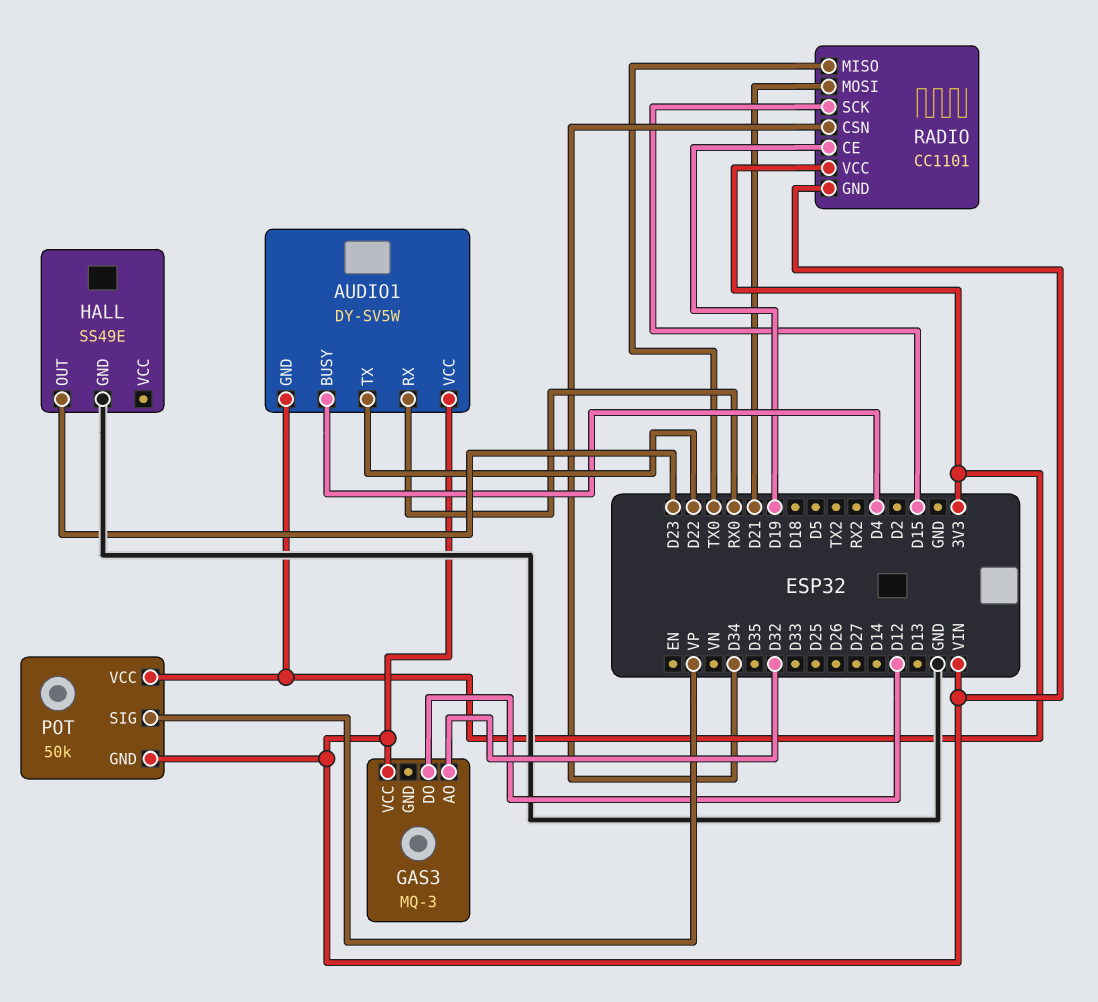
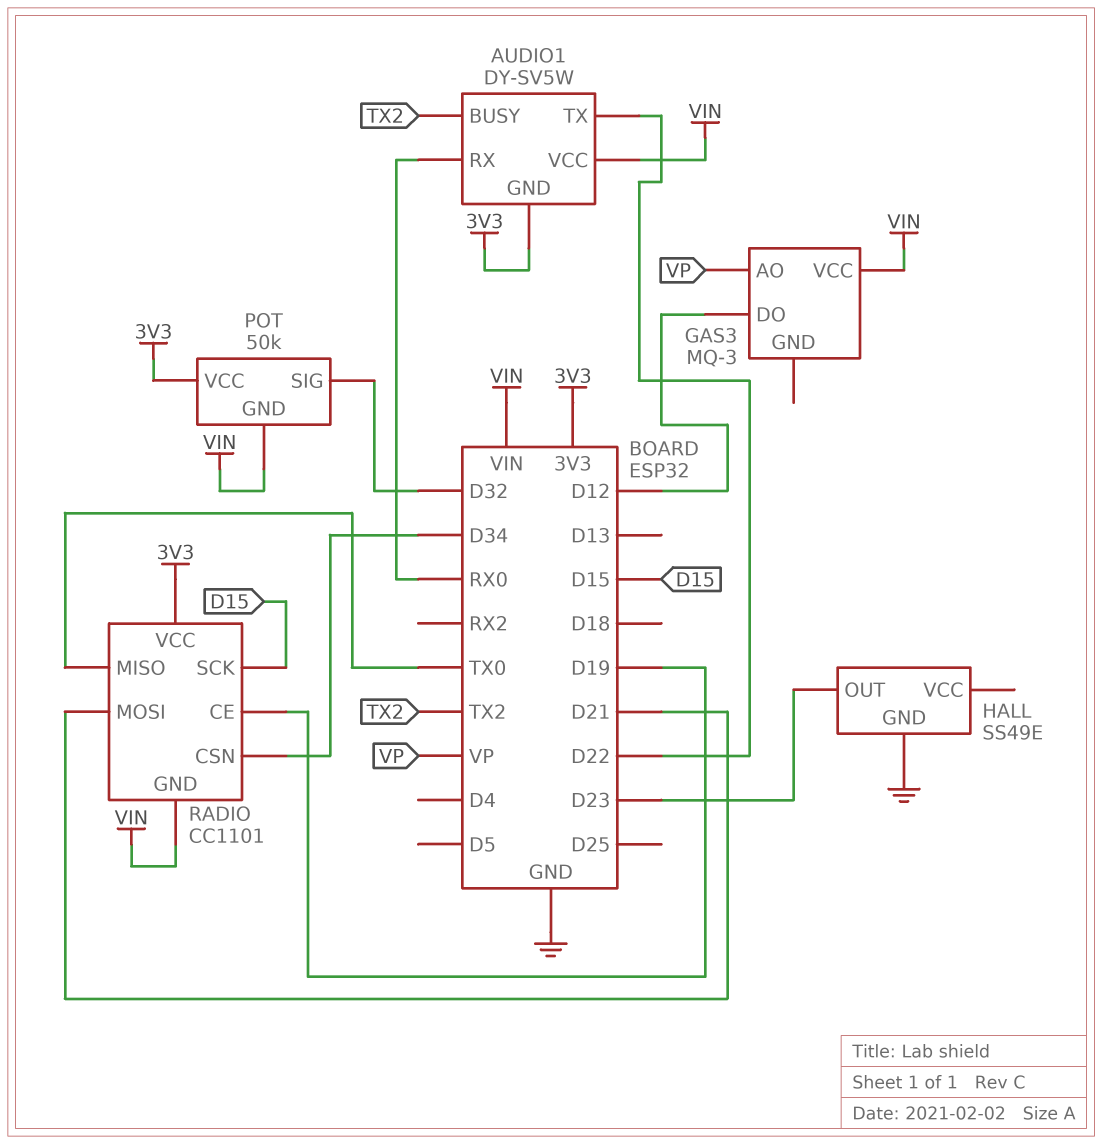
AUDIO1 pin BUSY: D4 -> TX2
GAS3 pin AO: D32 -> VP
POT pin SIG: VP -> D32

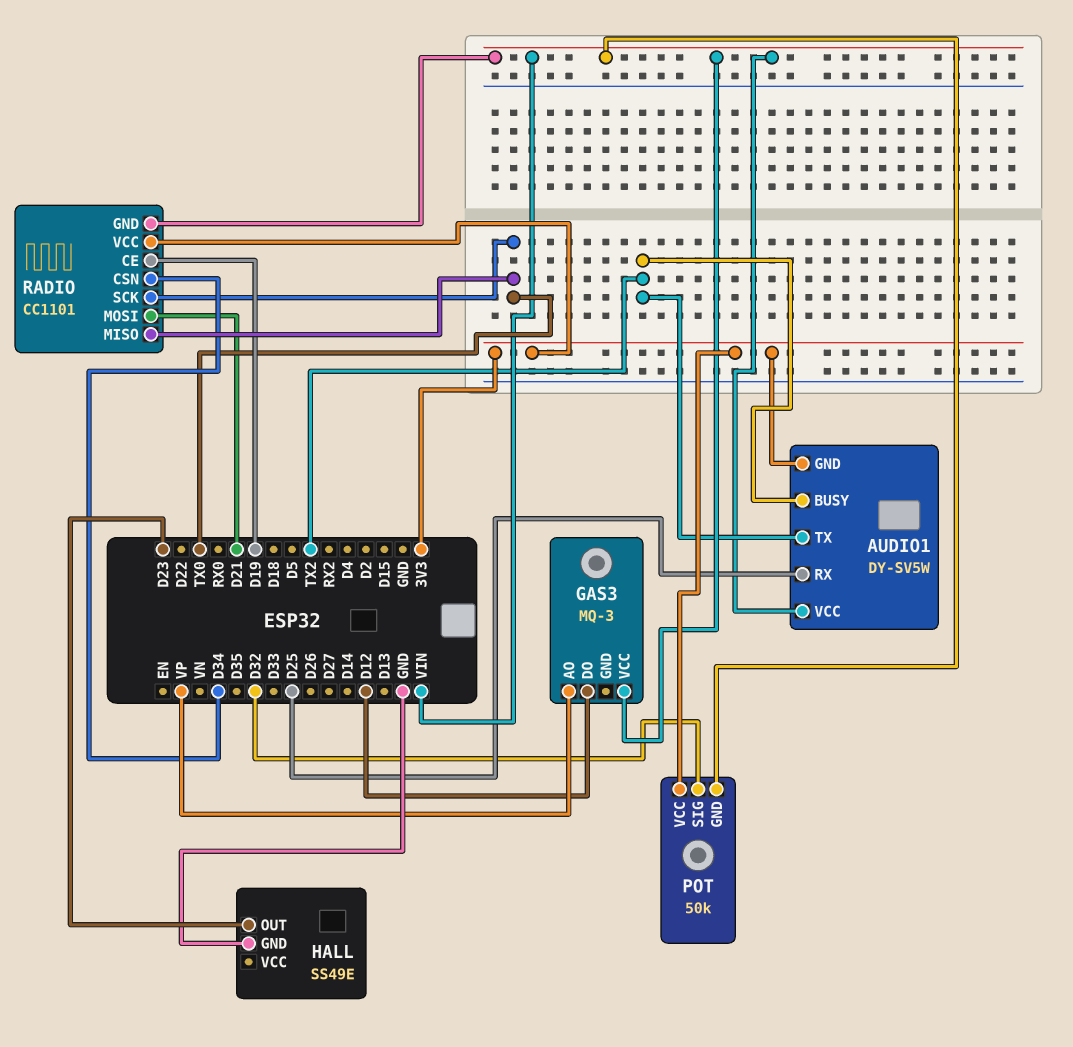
AUDIO1 pin RX: RX0 -> D25
AUDIO1 pin TX: D22 -> TX2
RADIO pin SCK: D15 -> TX0

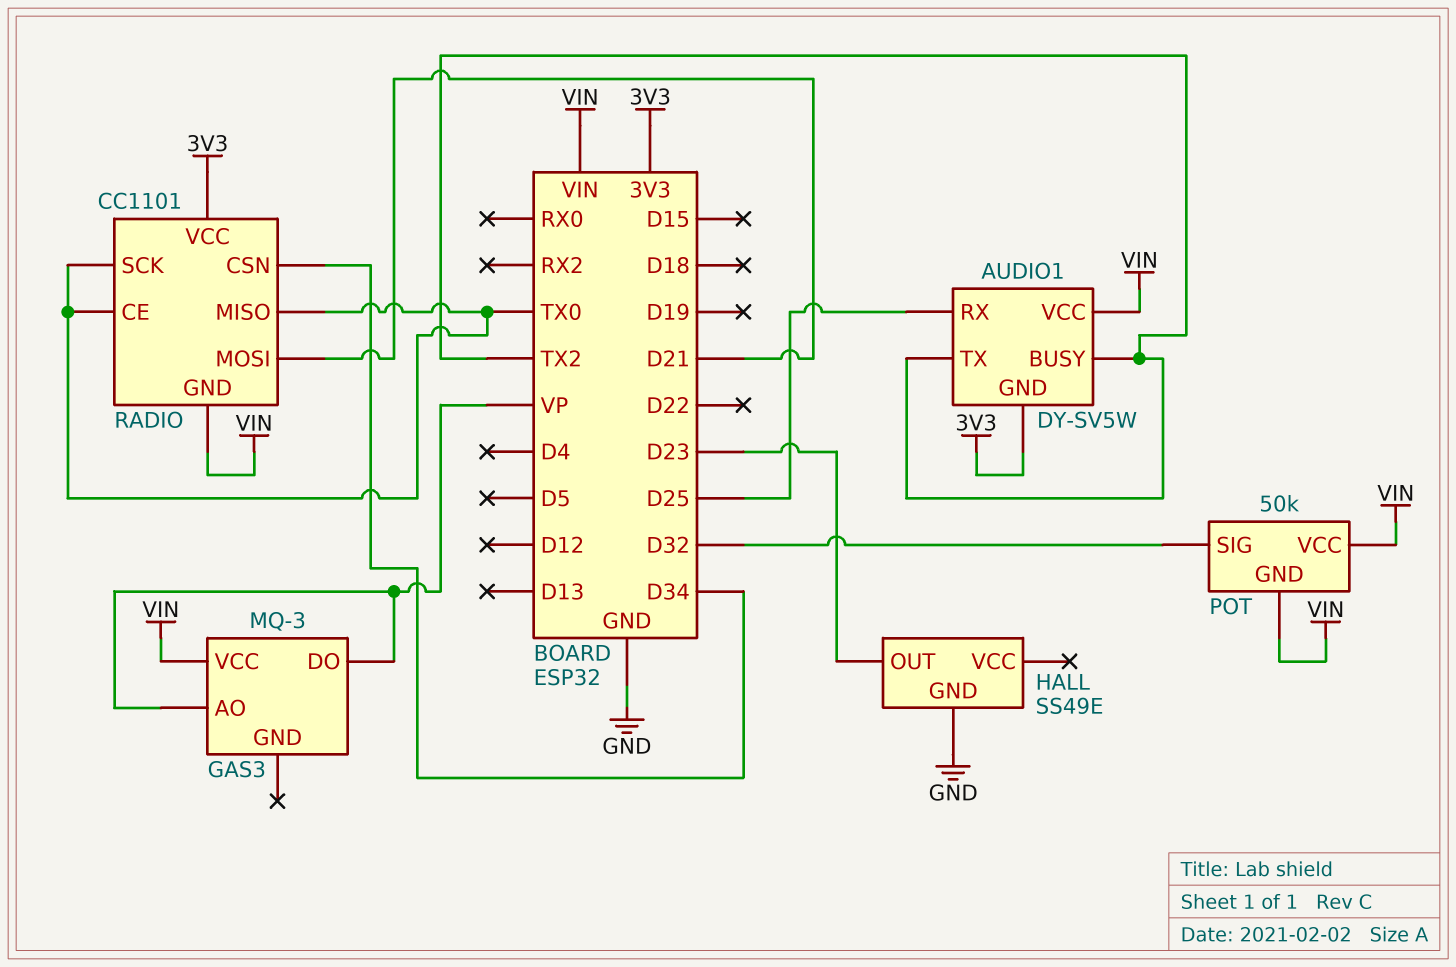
GAS3 pin DO: D12 -> VP
POT pin VCC: 3V3 -> VIN
RADIO pin CE: D19 -> TX0

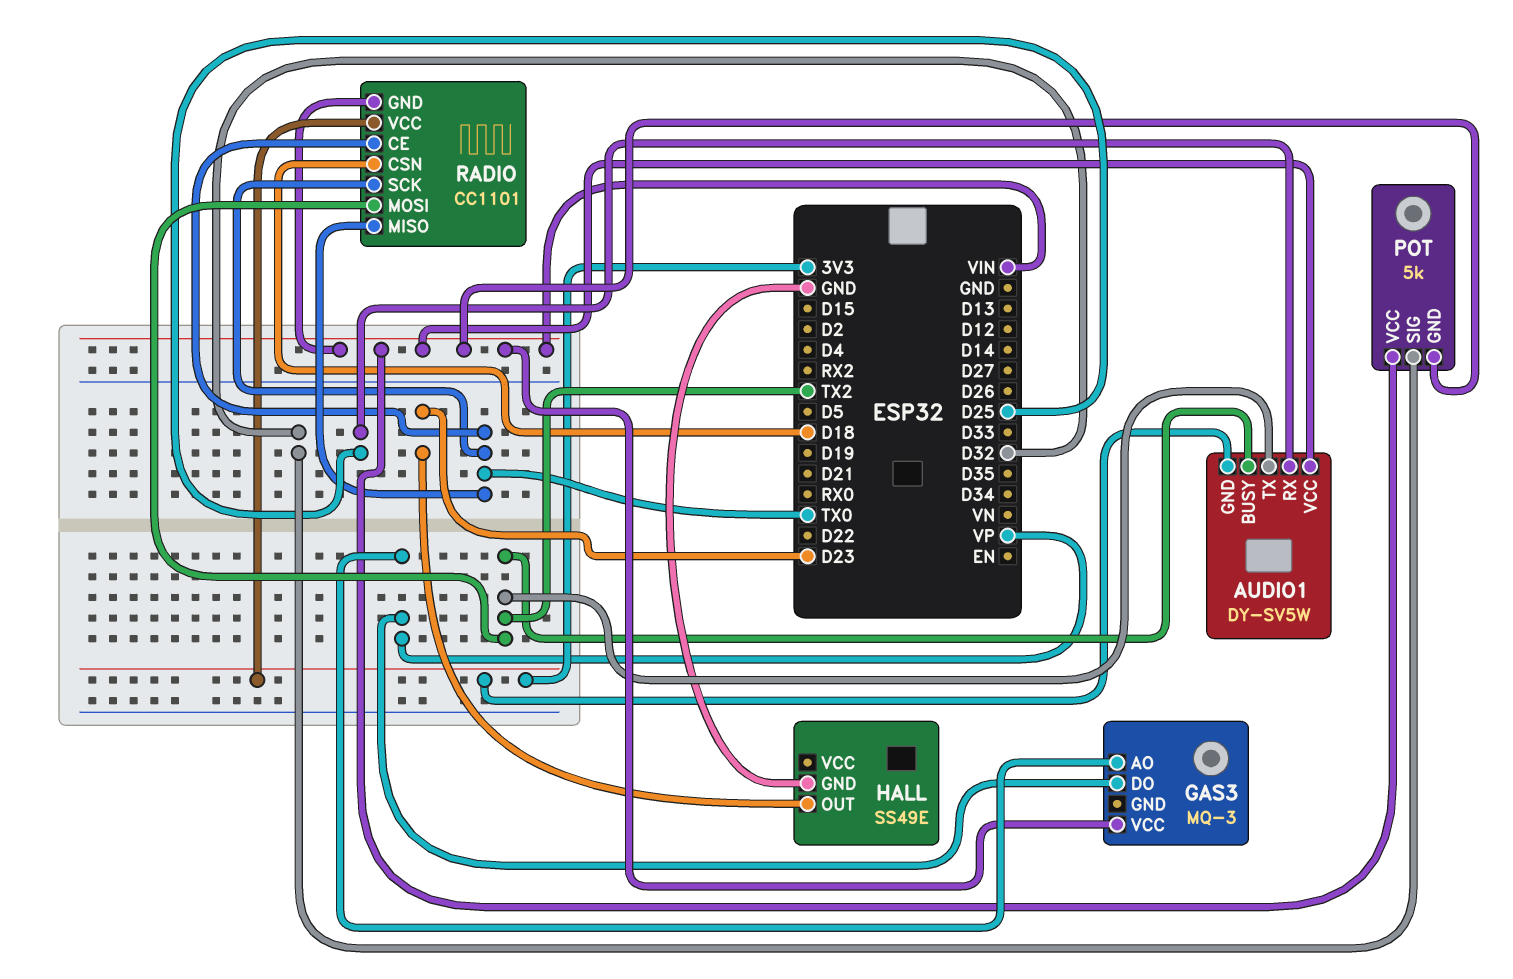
POT: 50k -> 5k
RADIO pin CSN: D34 -> D18
RADIO pin MOSI: D21 -> TX2

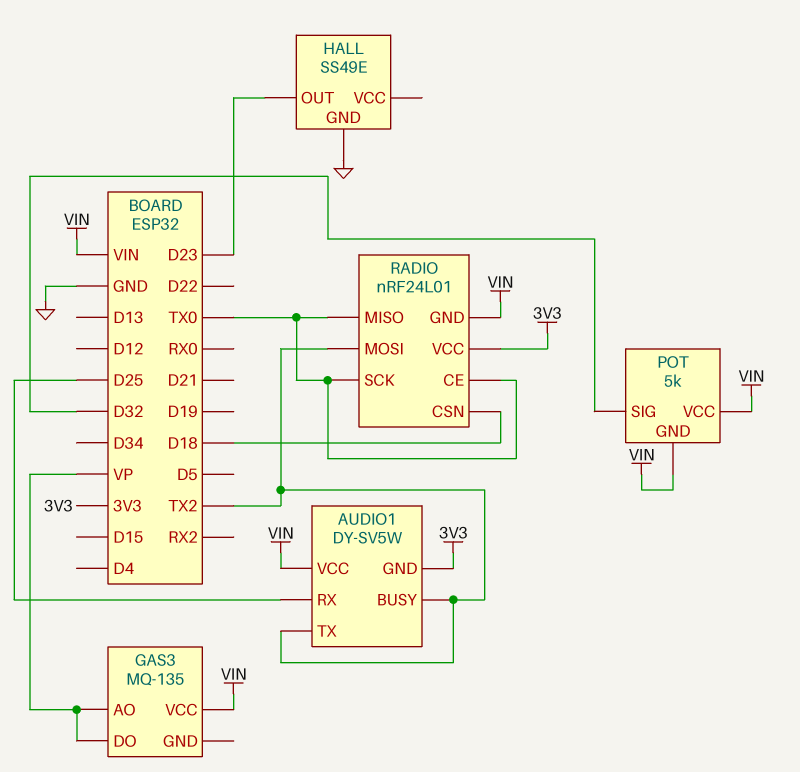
GAS3: MQ-3 -> MQ-135
RADIO: CC1101 -> nRF24L01

